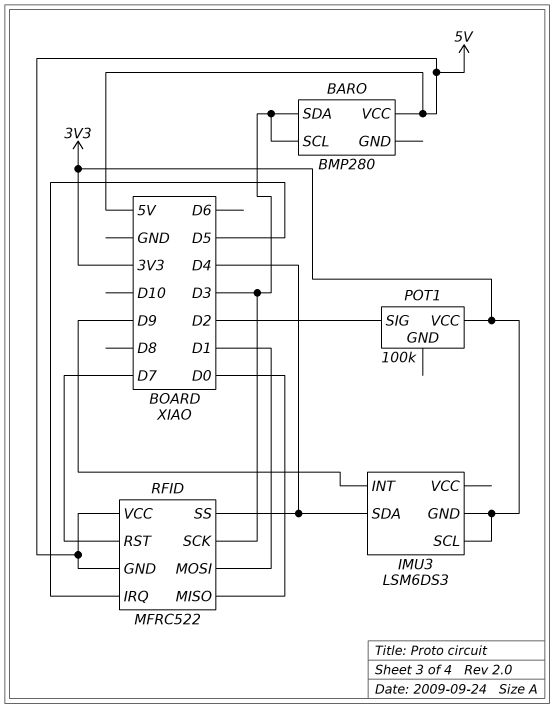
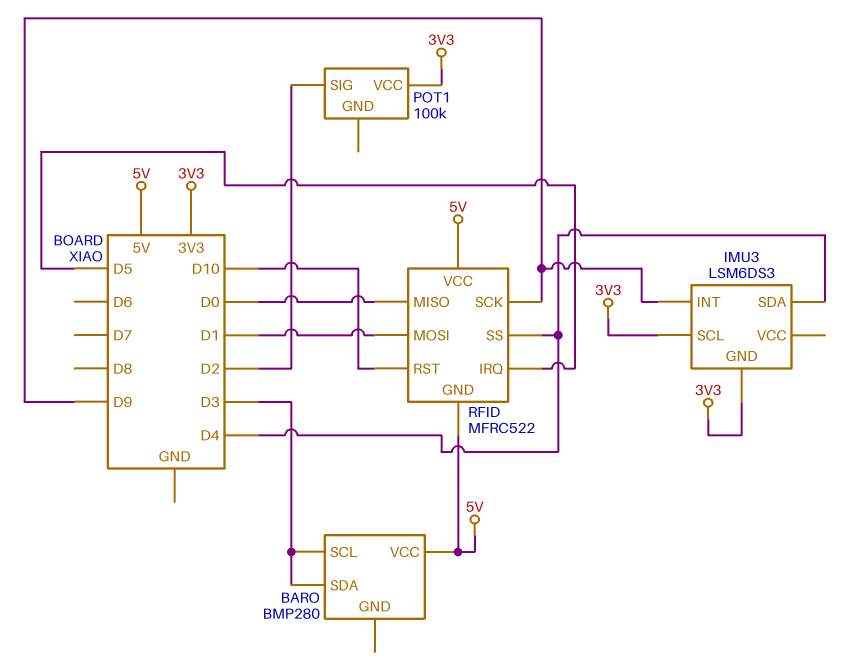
RFID pin RST: D7 -> D10
RFID pin SCK: D3 -> D9

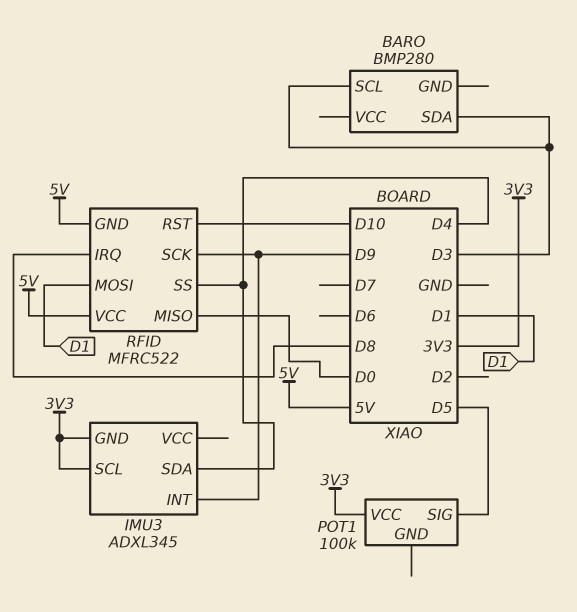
BARO pin VCC: 5V -> none
IMU3: LSM6DS3 -> ADXL345
POT1 pin SIG: D2 -> D5
RFID pin IRQ: D5 -> D8

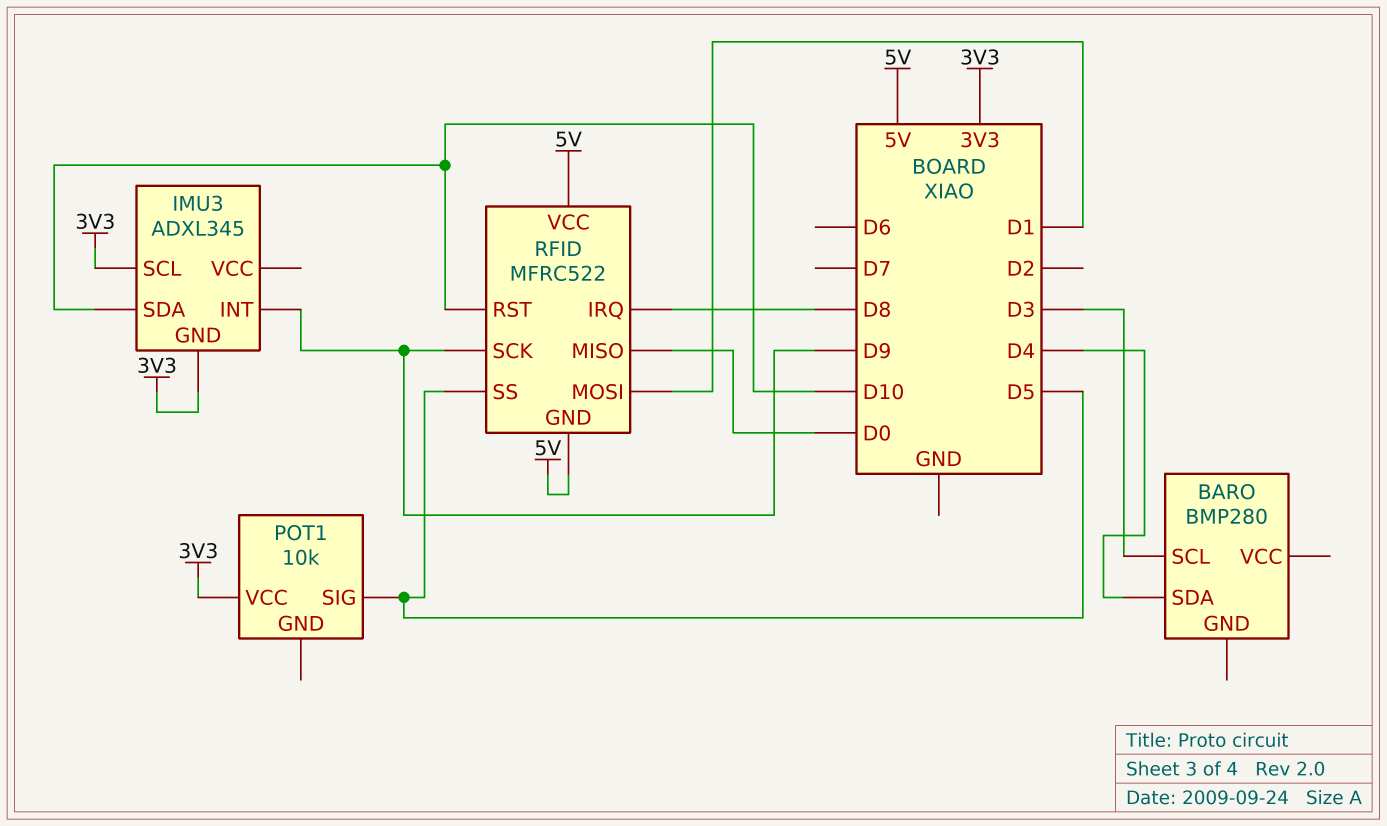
BARO pin SDA: D3 -> D4
IMU3 pin SDA: D4 -> D10
POT1: 100k -> 10k
RFID pin SS: D4 -> D5

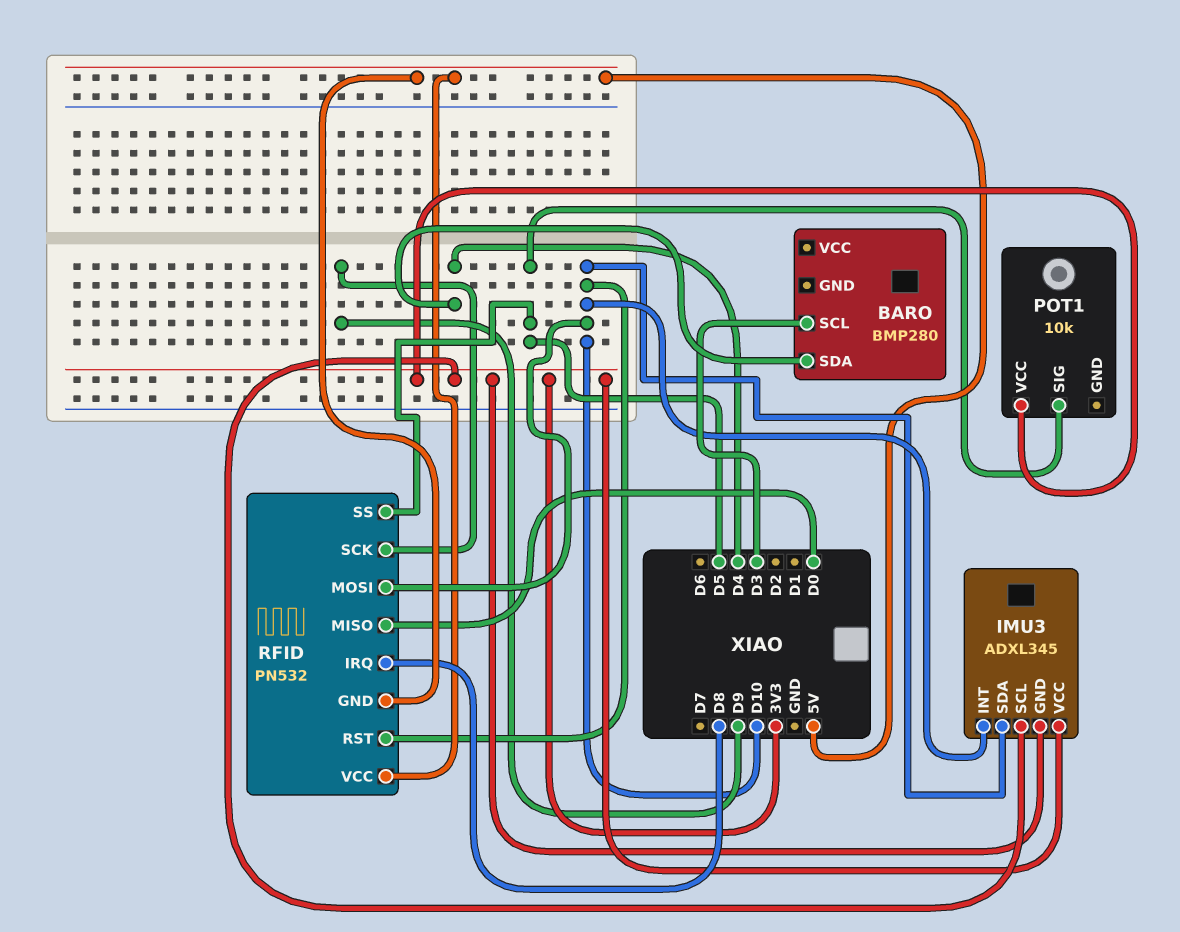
IMU3 pin INT: D9 -> D10
IMU3 pin VCC: none -> 3V3
RFID: MFRC522 -> PN532
RFID pin MOSI: D1 -> D10

